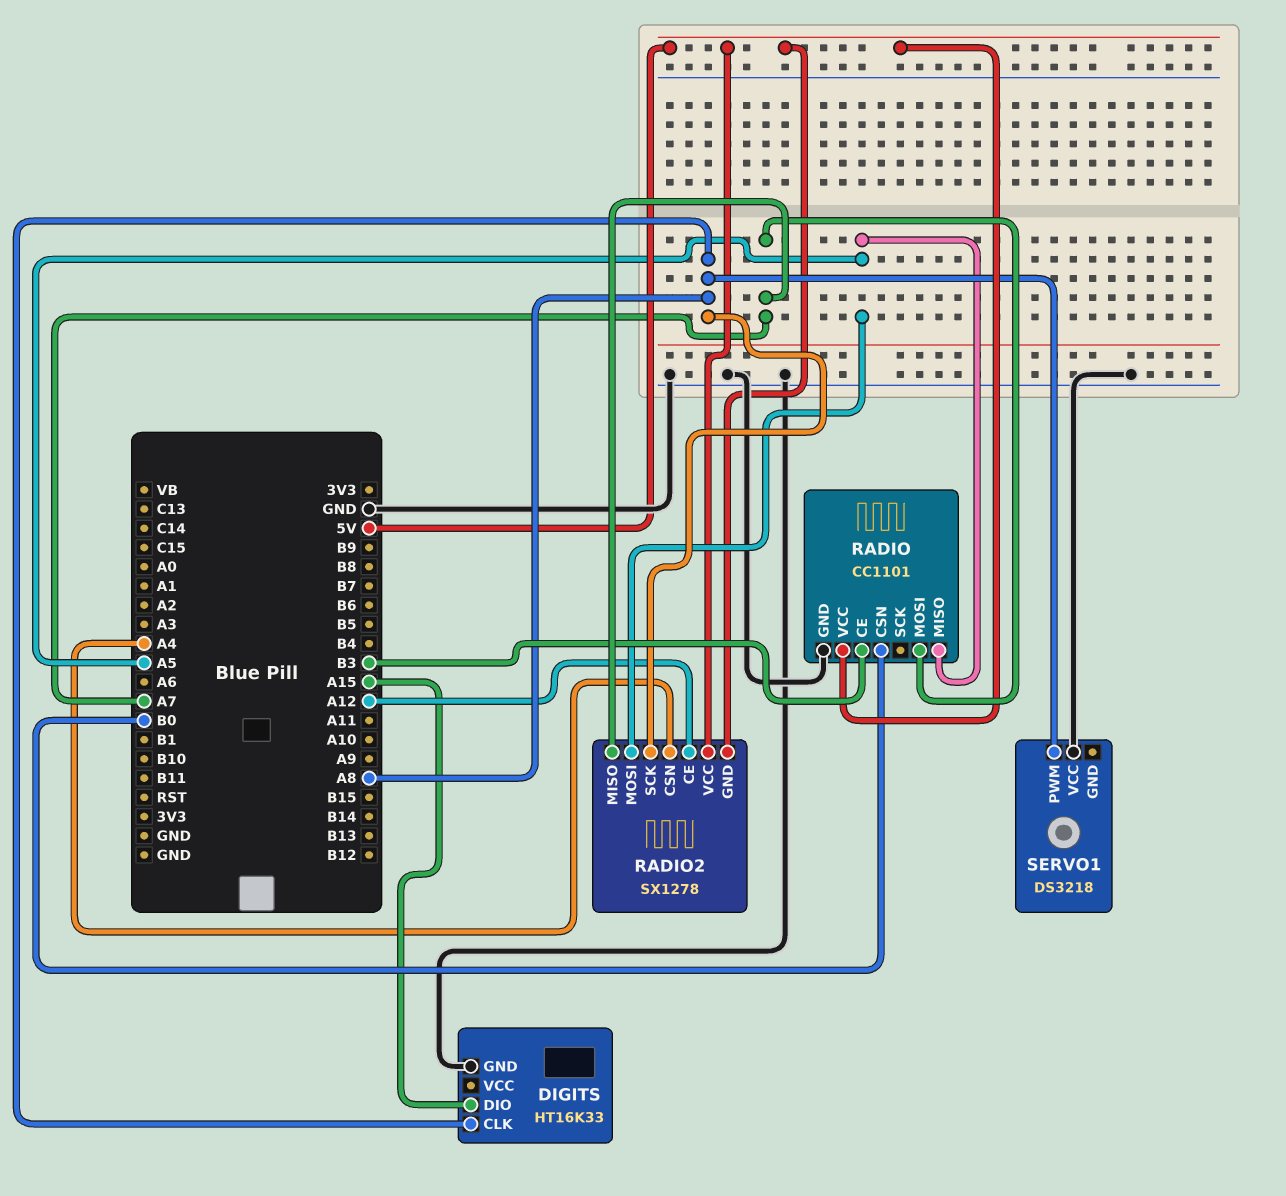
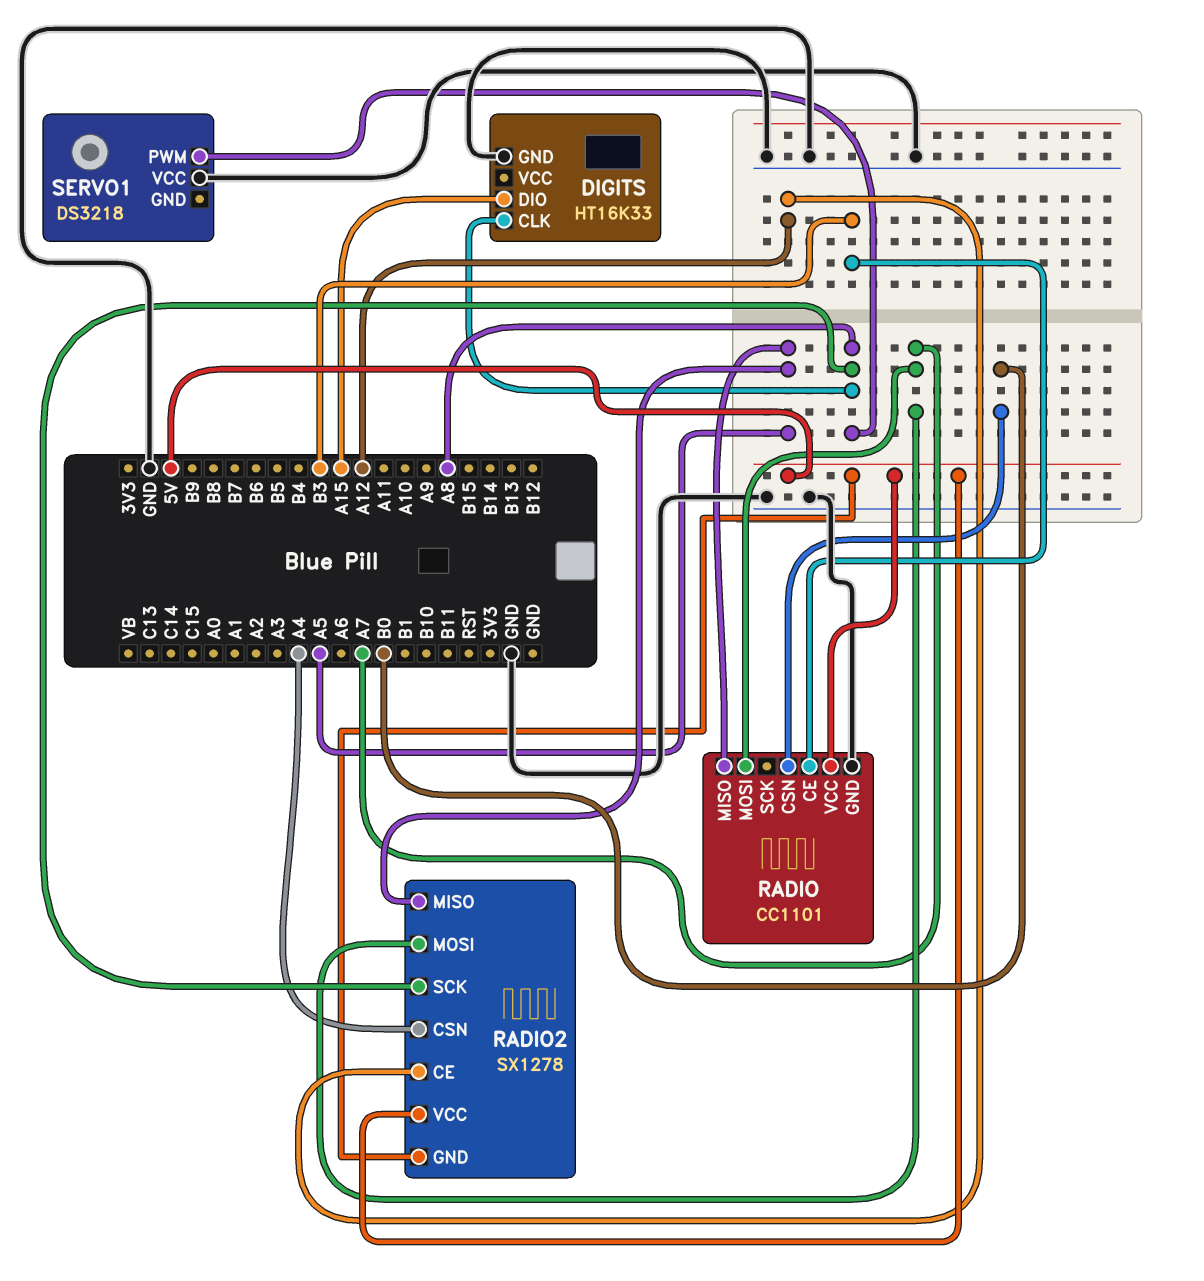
RADIO2 pin MISO: A7 -> A5
RADIO2 pin MOSI: A5 -> A7

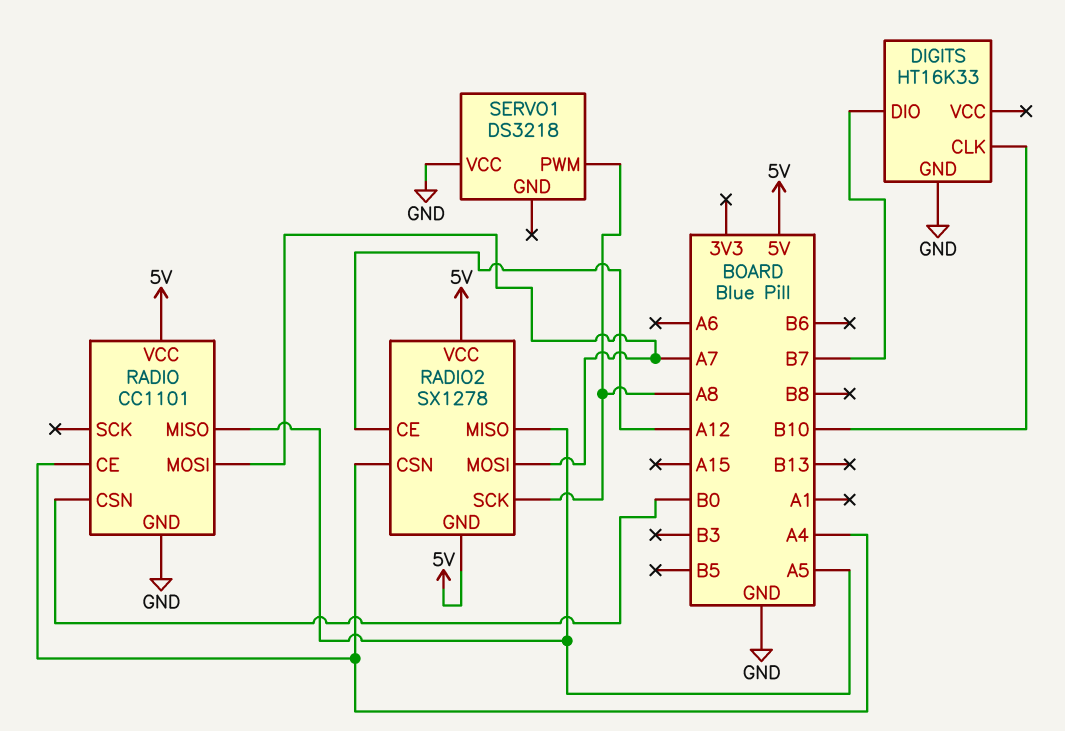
DIGITS pin CLK: A8 -> B10
DIGITS pin DIO: A15 -> B7
RADIO pin CE: B3 -> A4

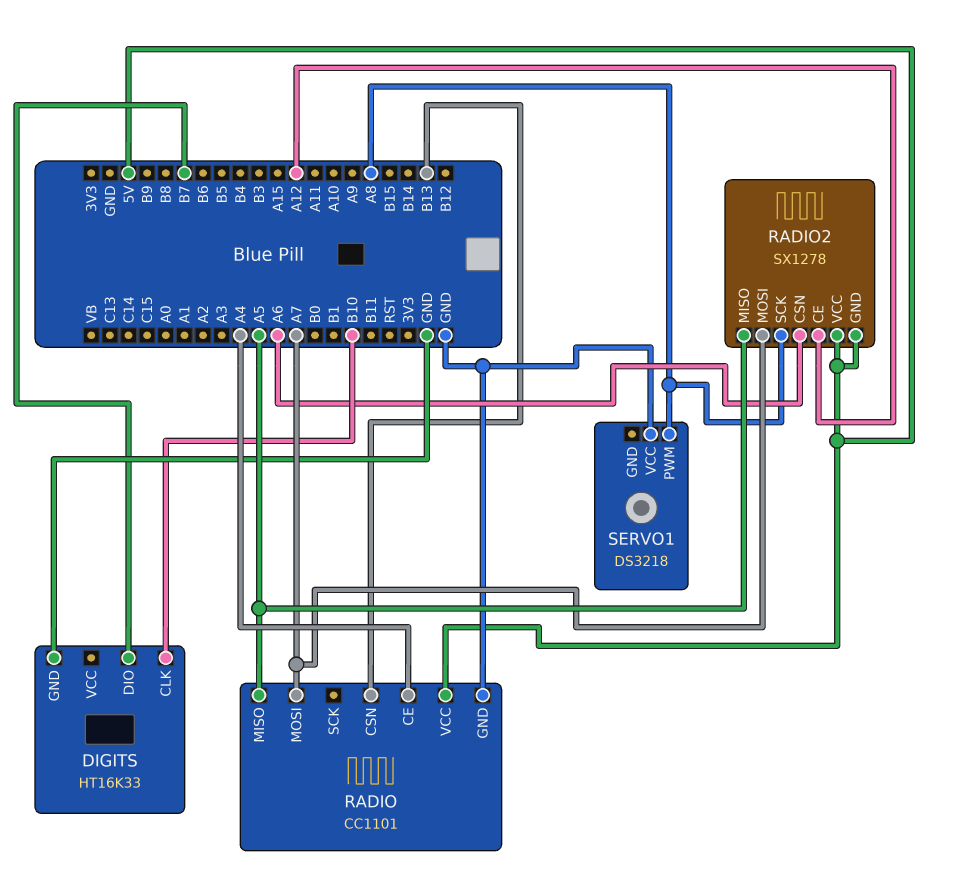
RADIO pin CSN: B0 -> B13
RADIO2 pin CSN: A4 -> A6

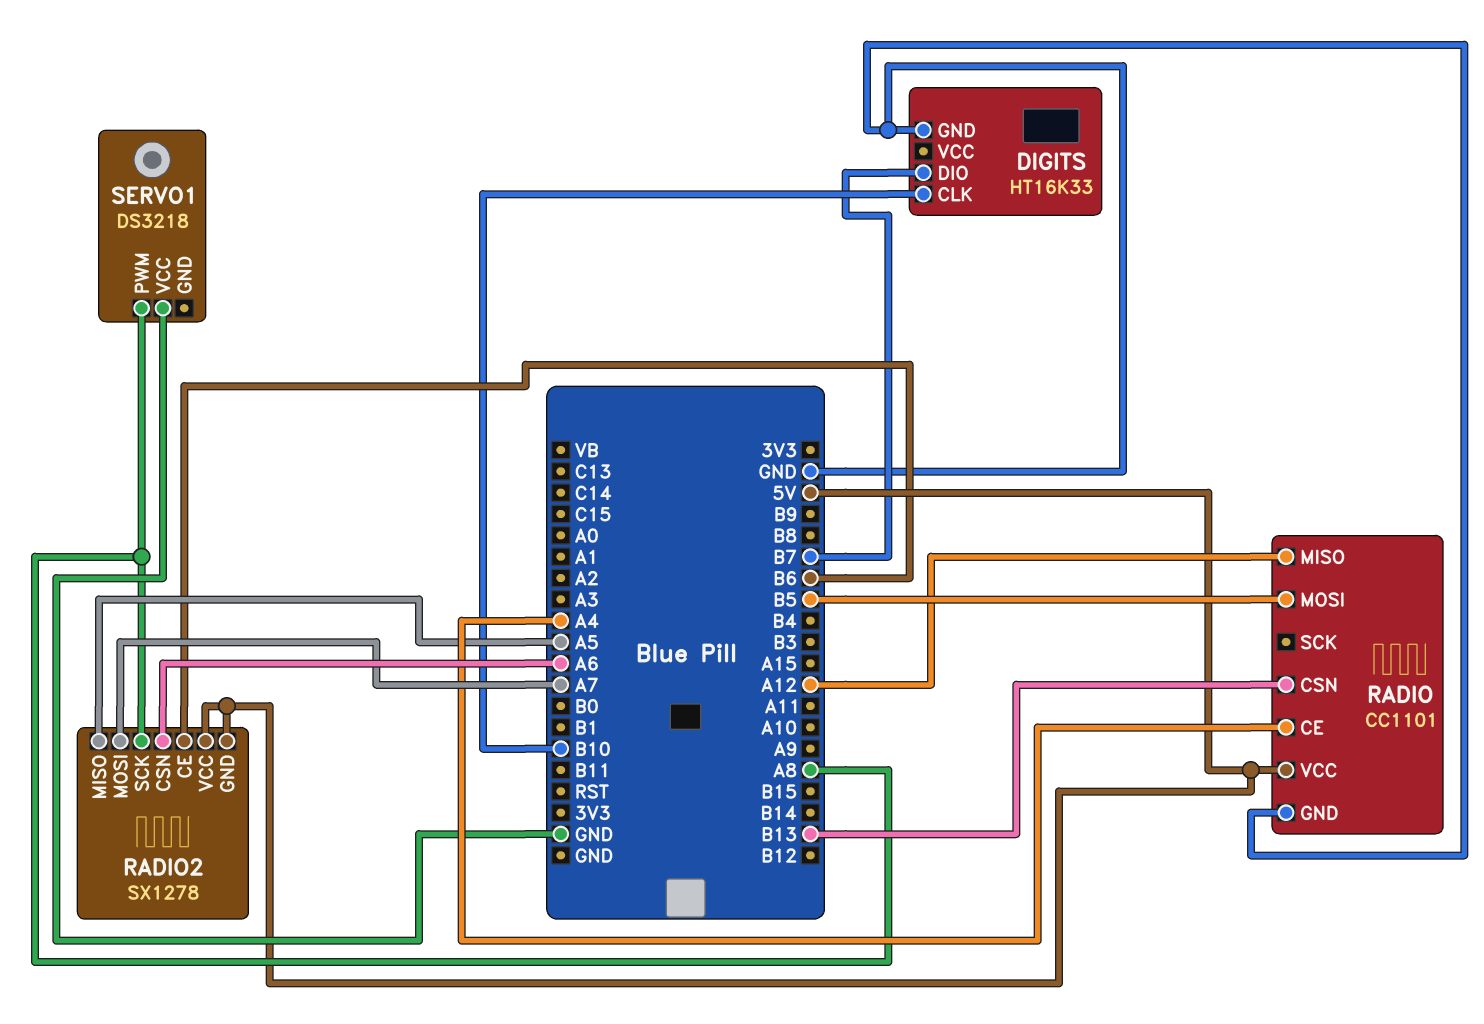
RADIO pin MISO: A5 -> A12
RADIO pin MOSI: A7 -> B5
RADIO2 pin CE: A12 -> B6

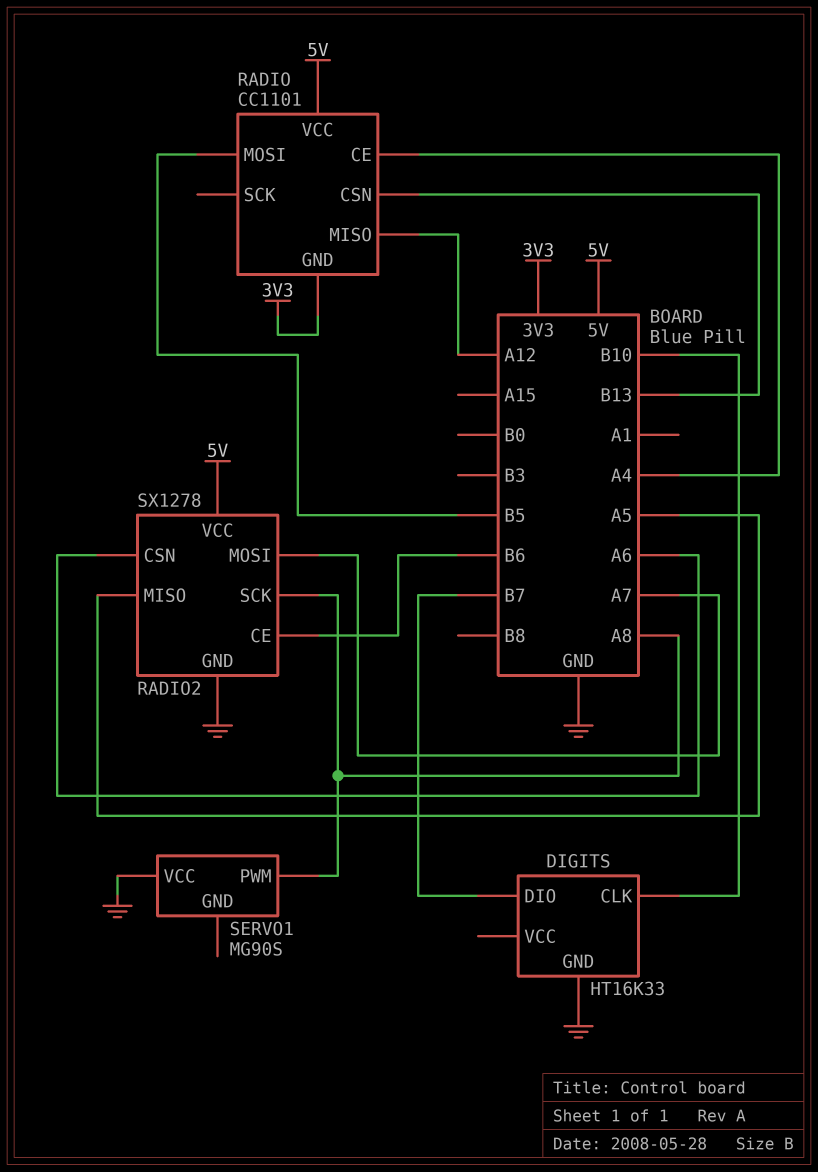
RADIO pin GND: GND -> 3V3
RADIO2 pin GND: 5V -> GND
SERVO1: DS3218 -> MG90S

